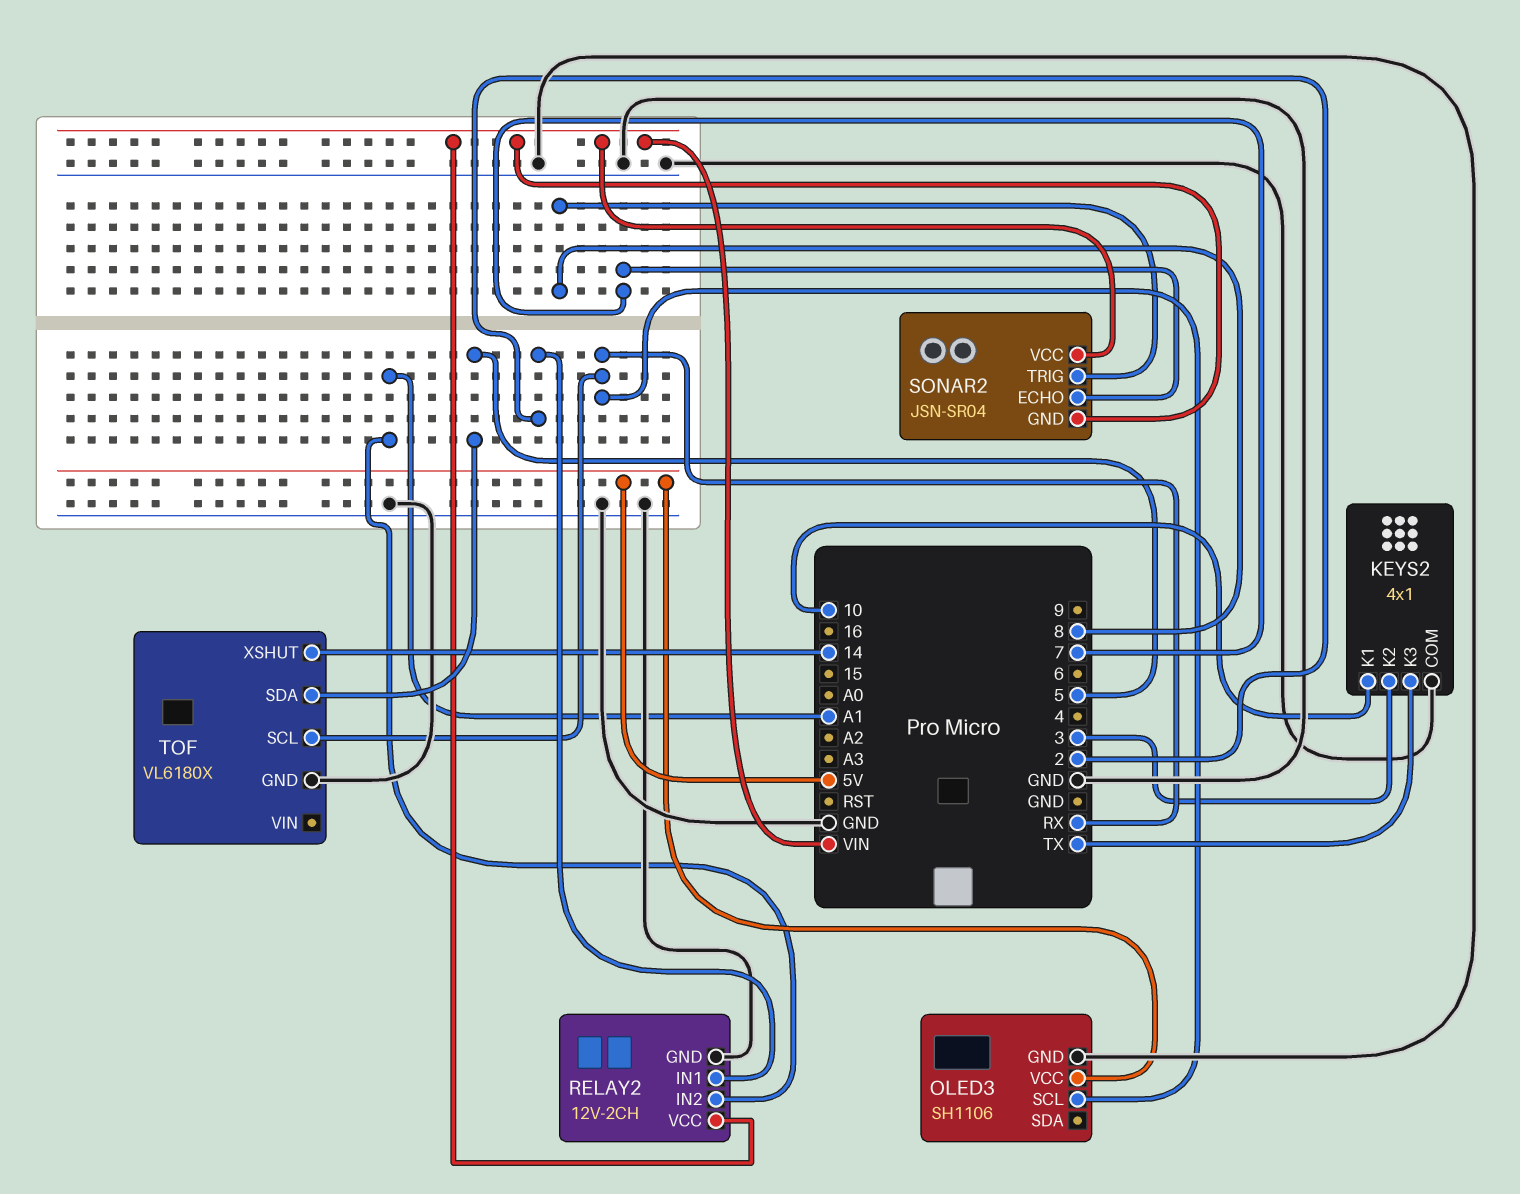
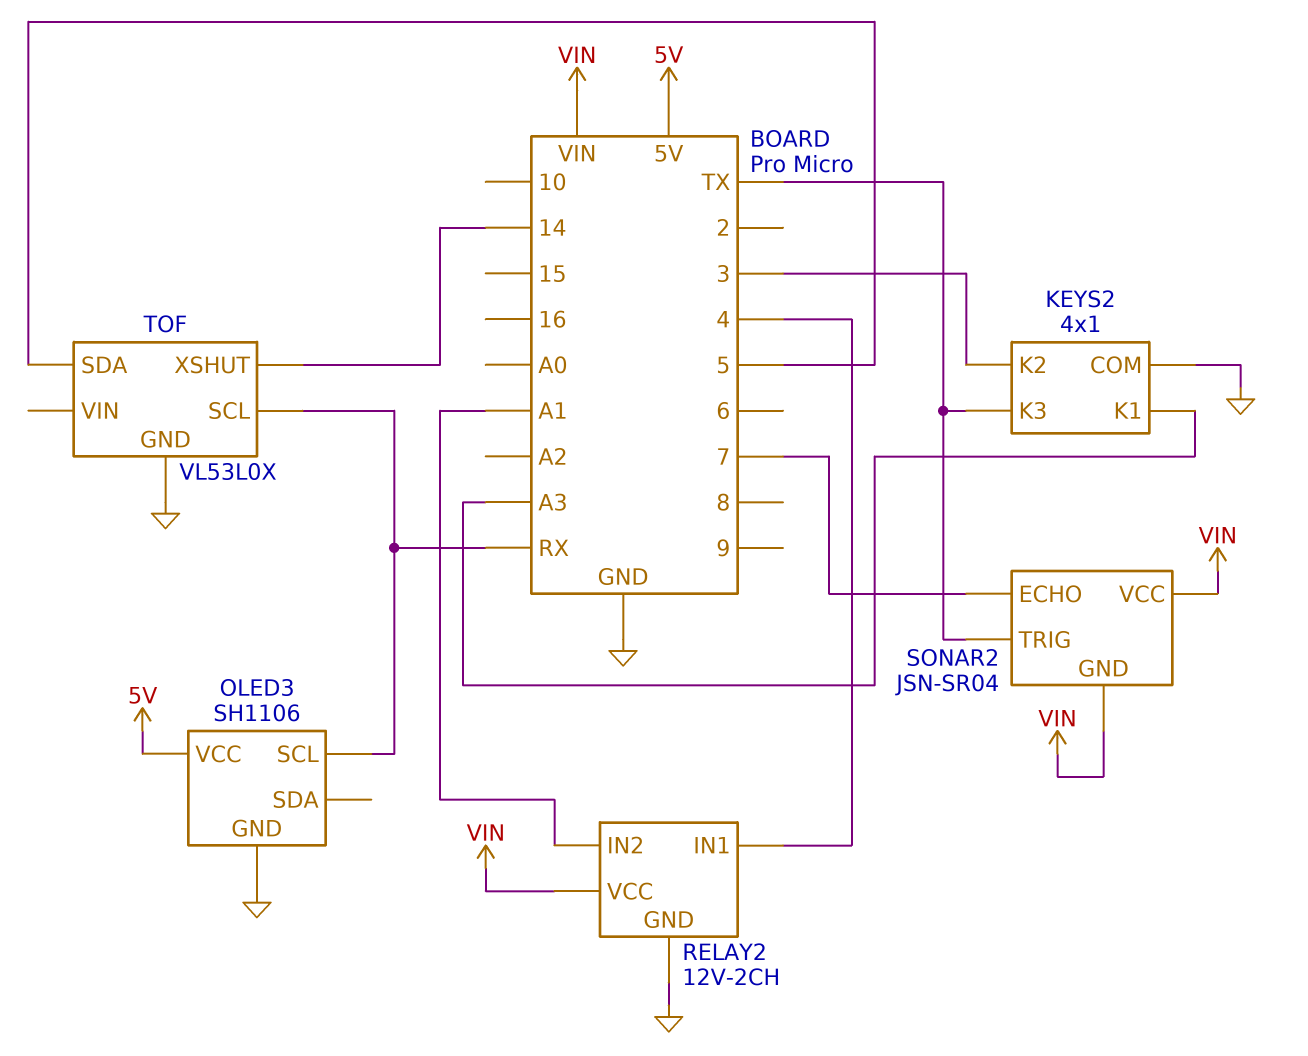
KEYS2 pin K1: 10 -> A3
RELAY2 pin IN1: 2 -> 4
SONAR2 pin TRIG: 8 -> TX
TOF: VL6180X -> VL53L0X

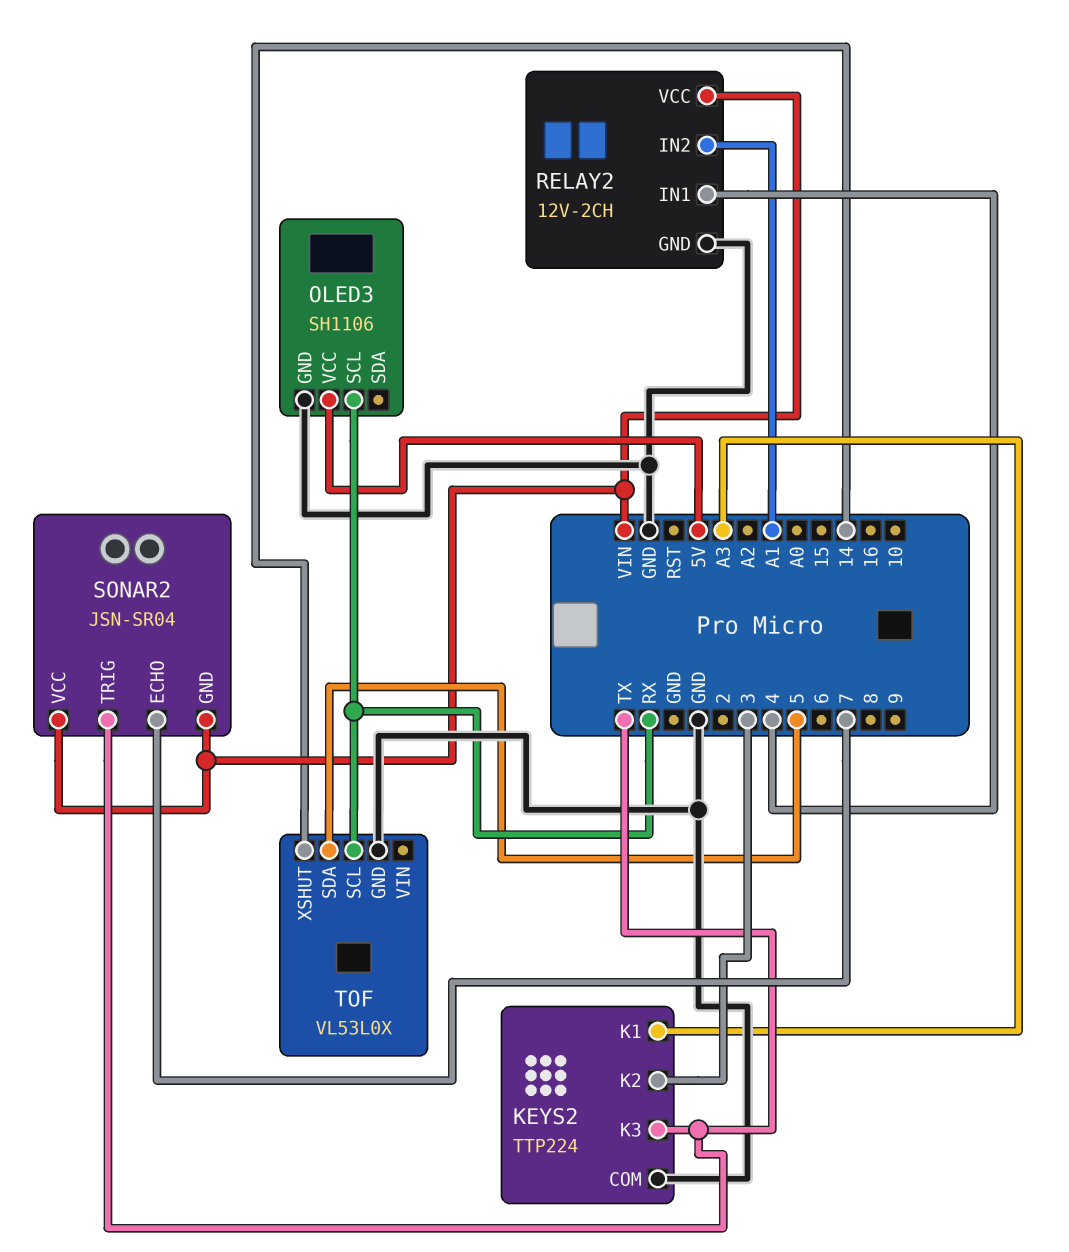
KEYS2: 4x1 -> TTP224

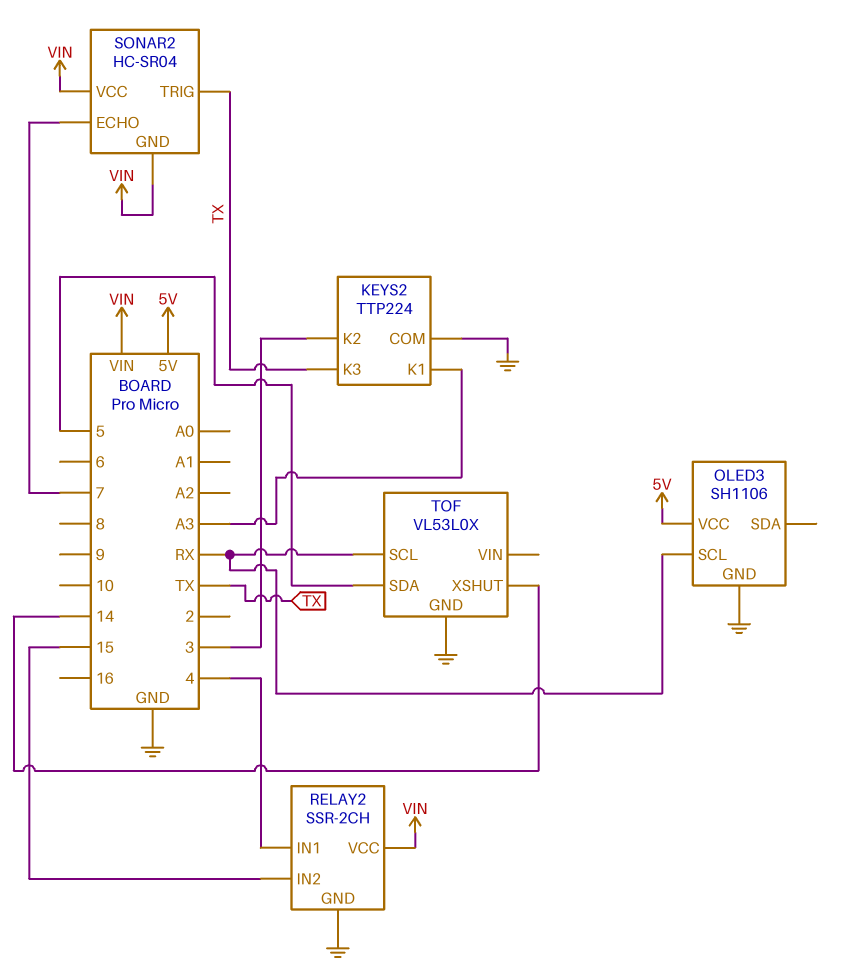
RELAY2: 12V-2CH -> SSR-2CH
RELAY2 pin IN2: A1 -> 15
SONAR2: JSN-SR04 -> HC-SR04

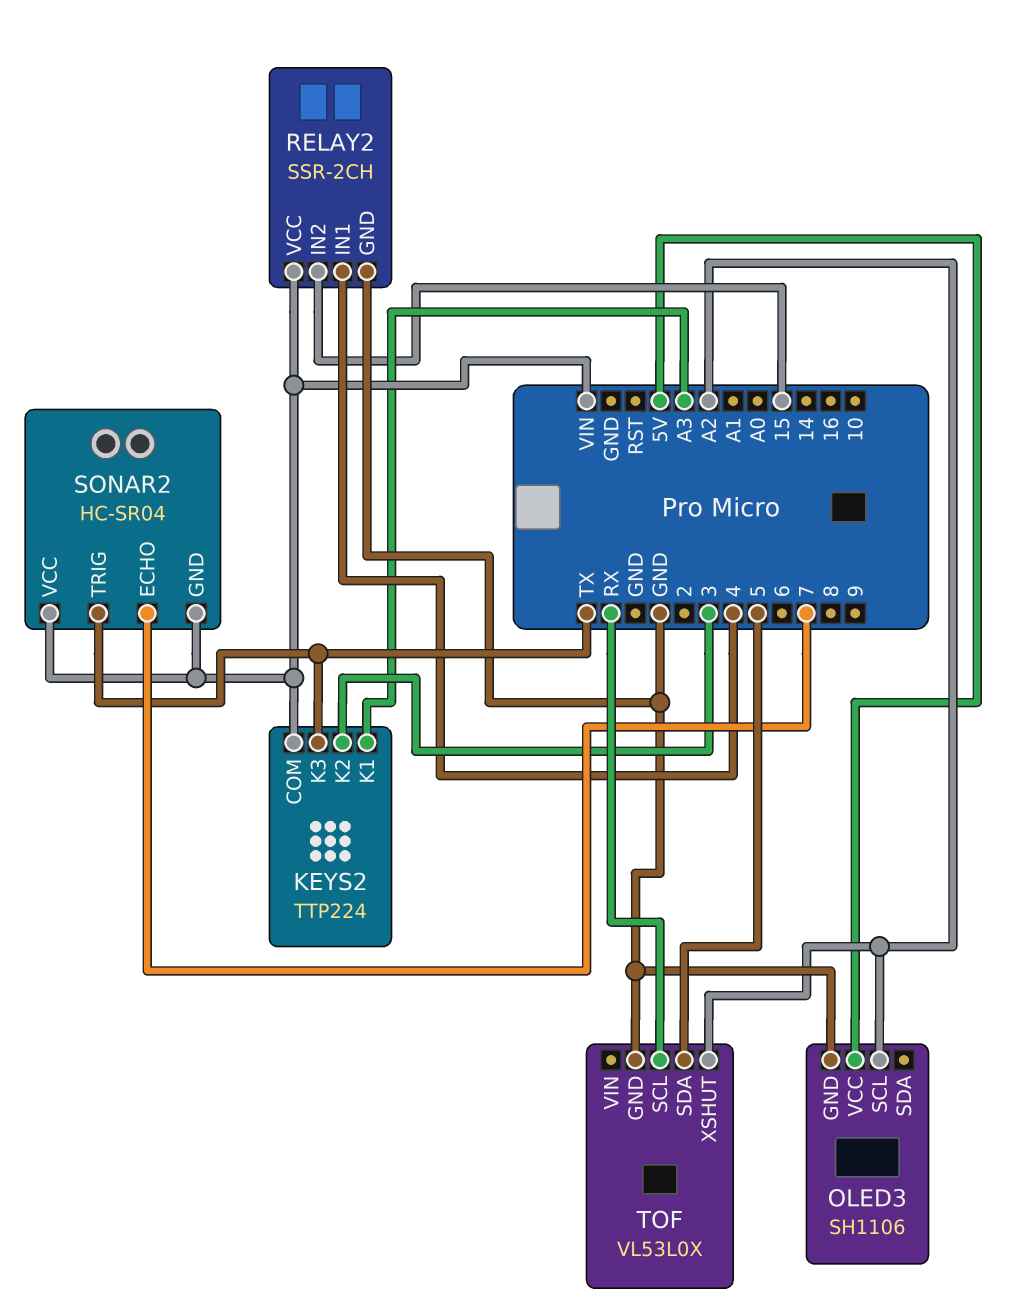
KEYS2 pin COM: GND -> VIN
OLED3 pin SCL: RX -> A2
TOF pin XSHUT: 14 -> A2

